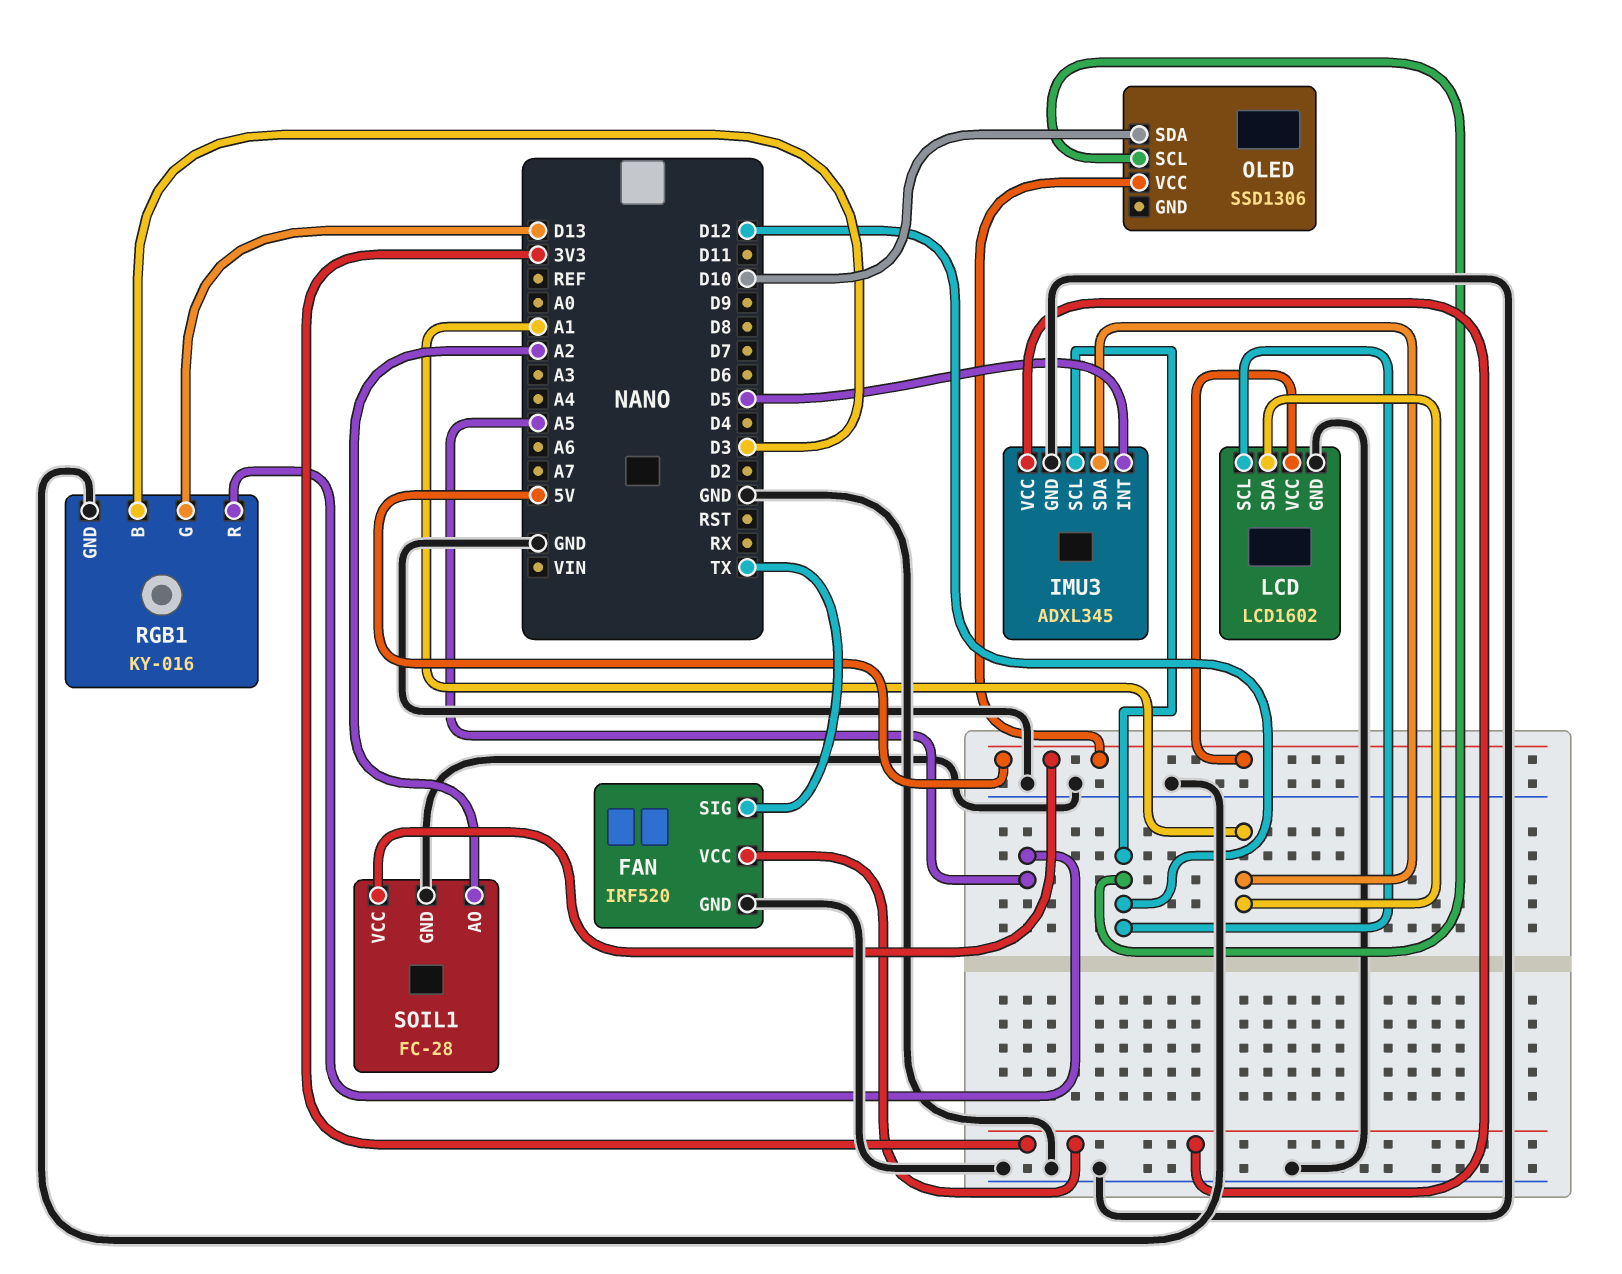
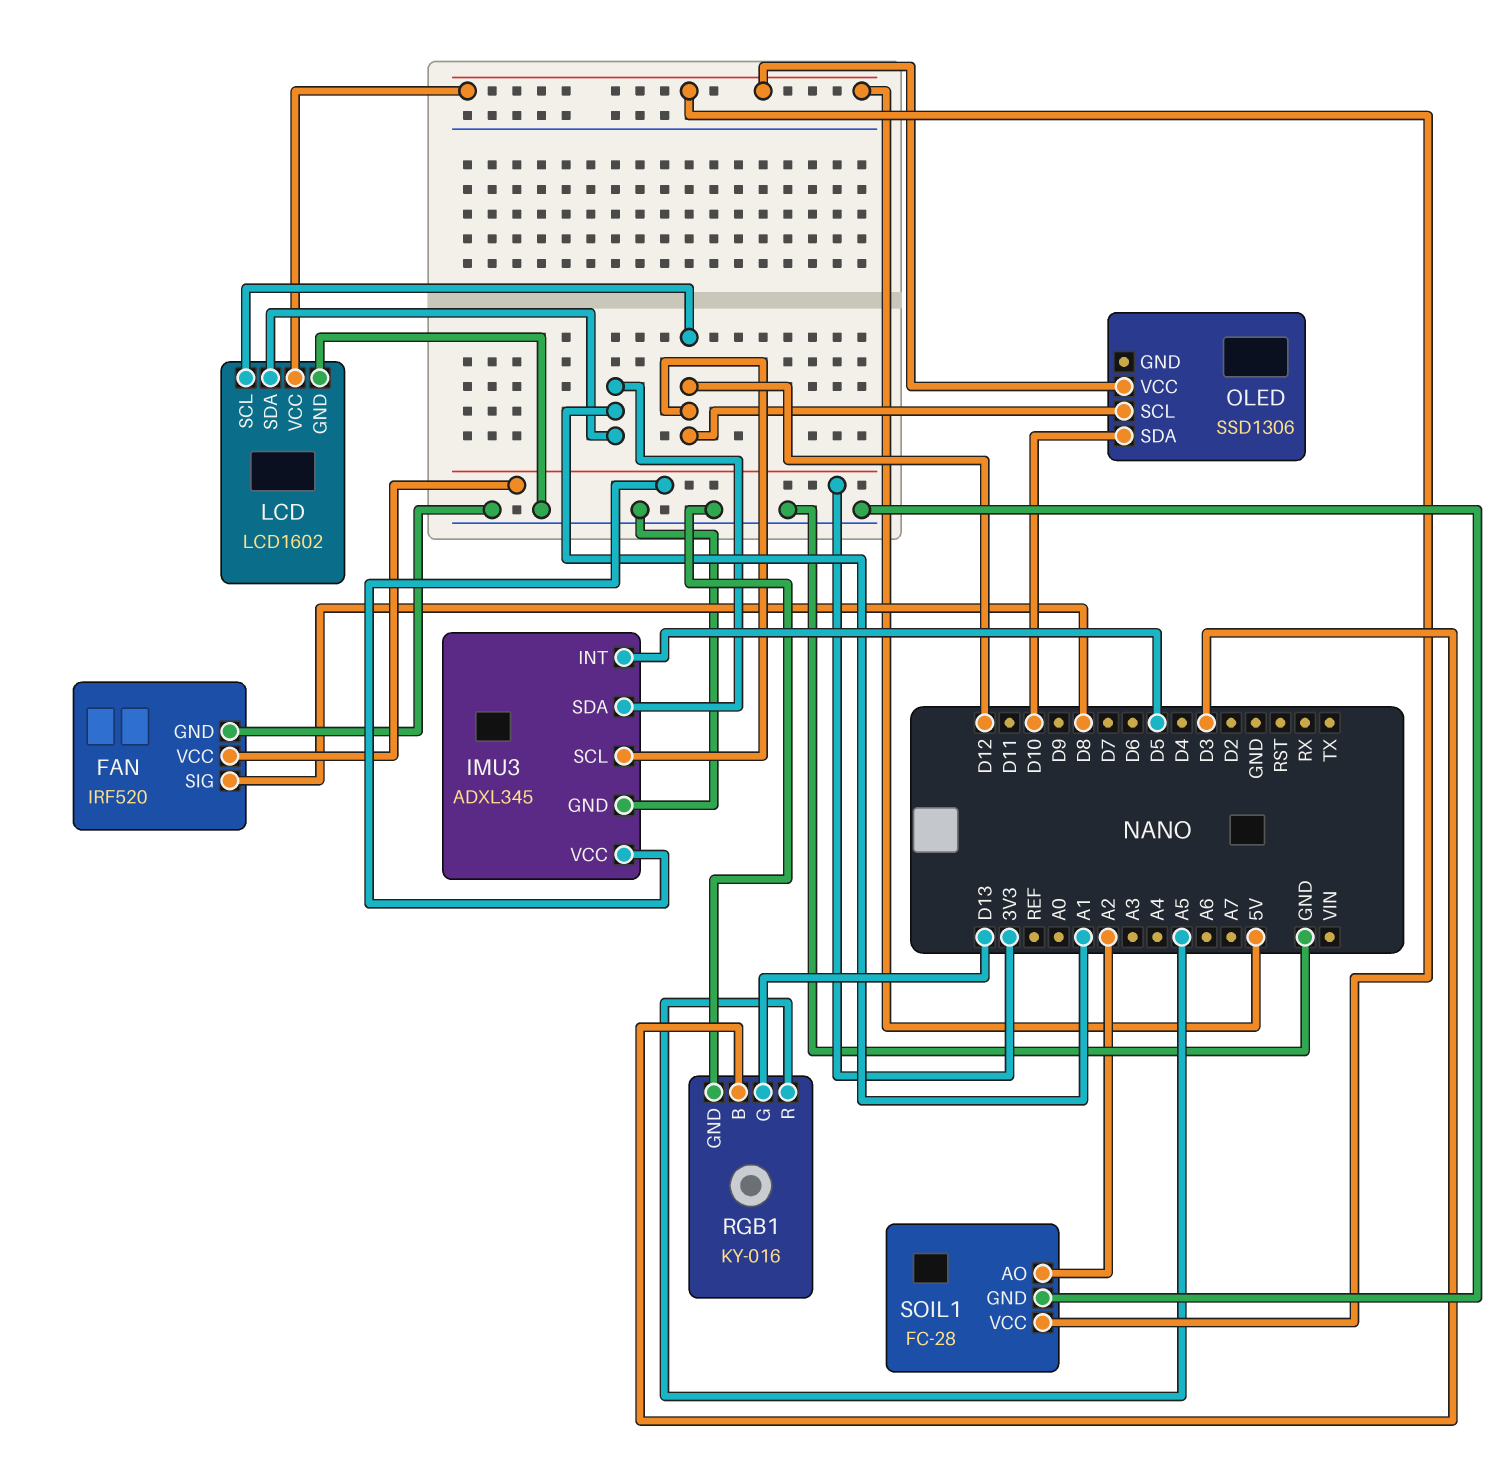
FAN pin SIG: TX -> D8

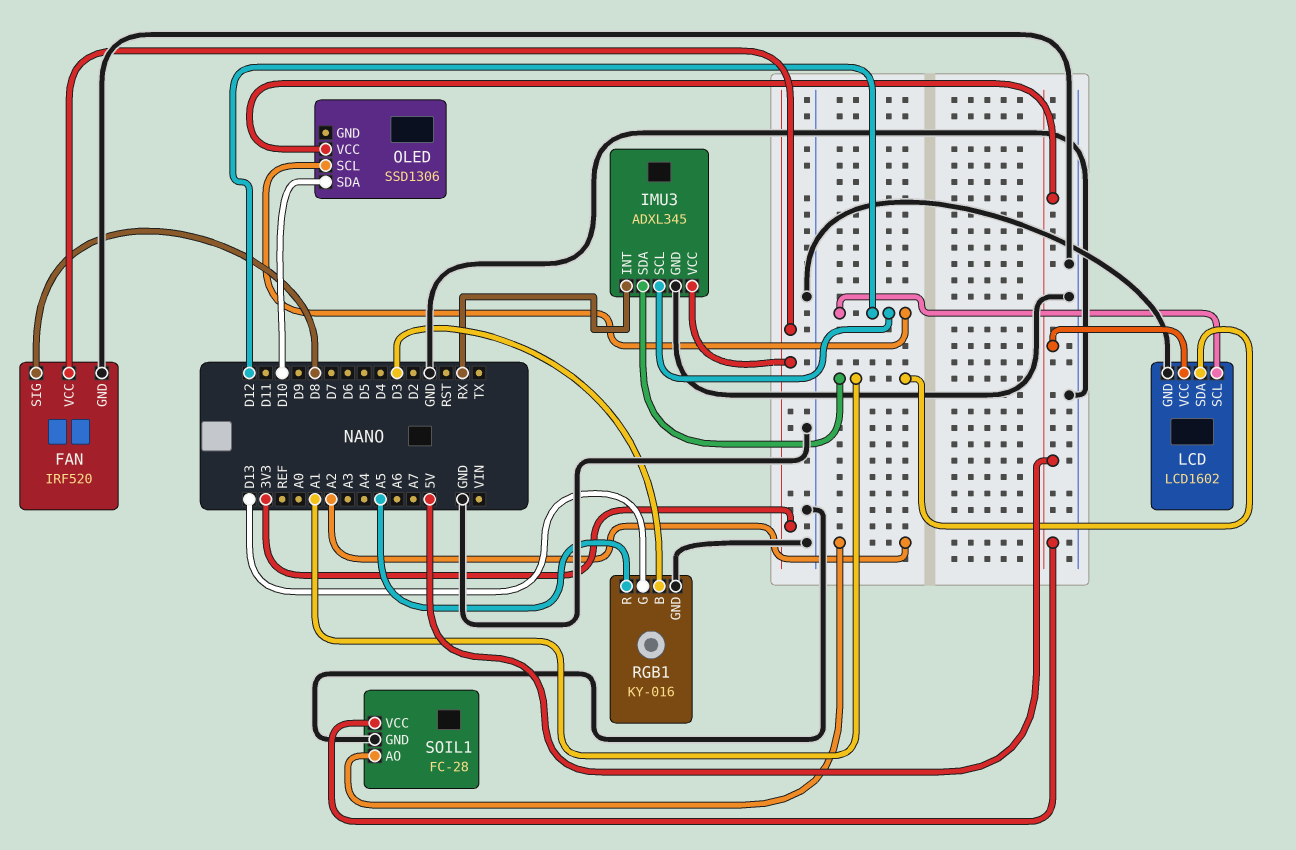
IMU3 pin INT: D5 -> RX

